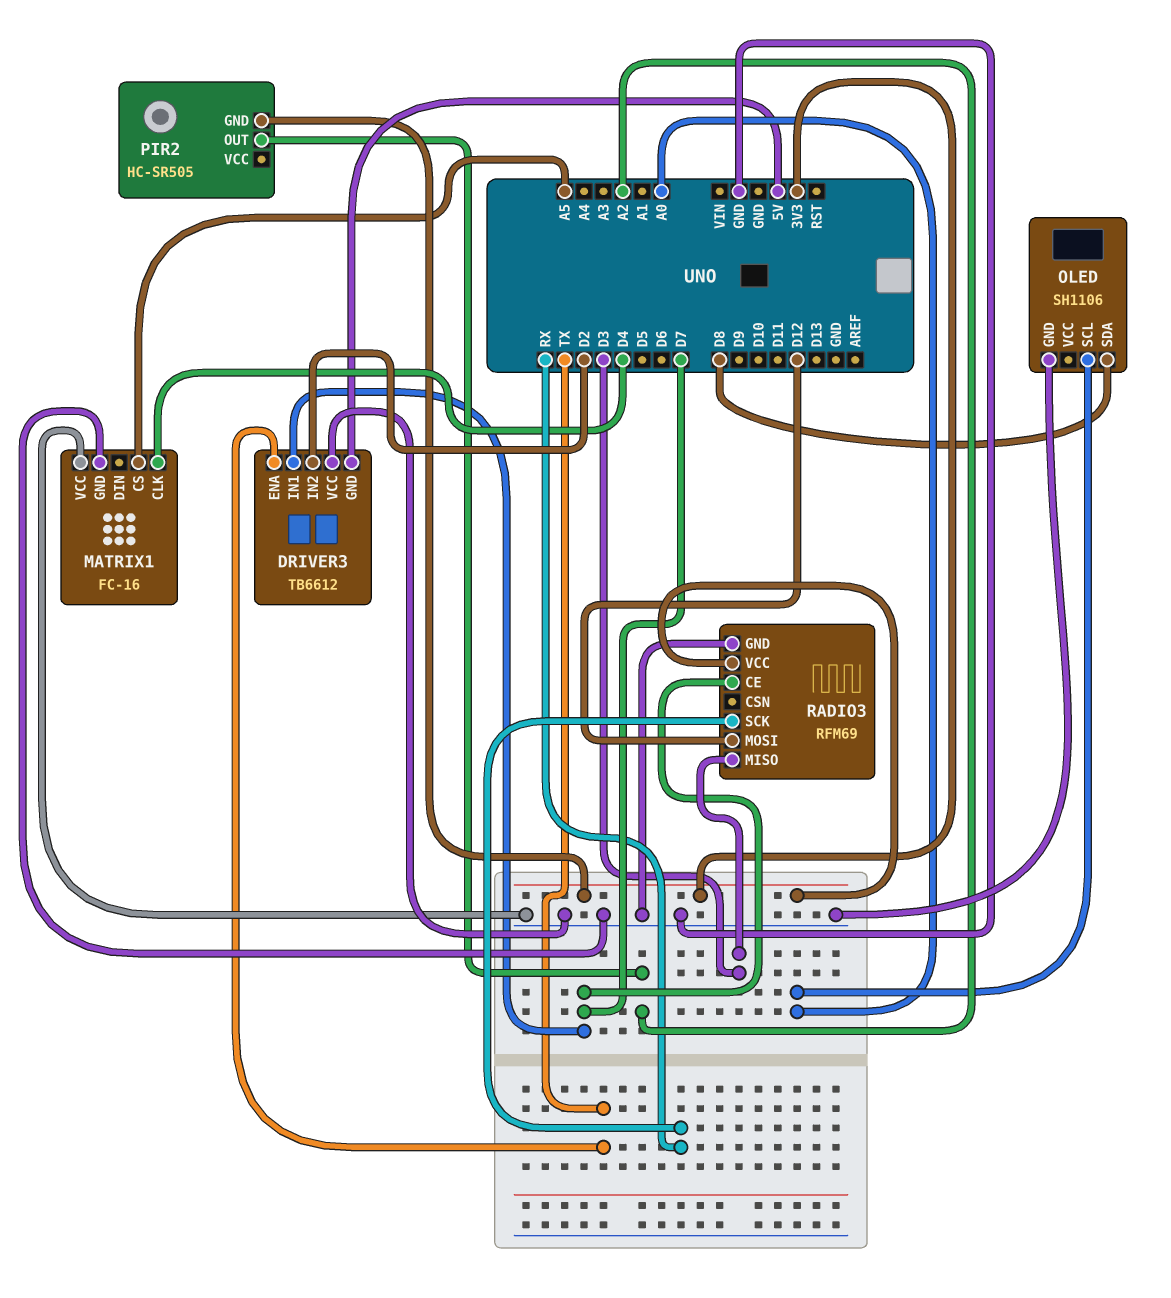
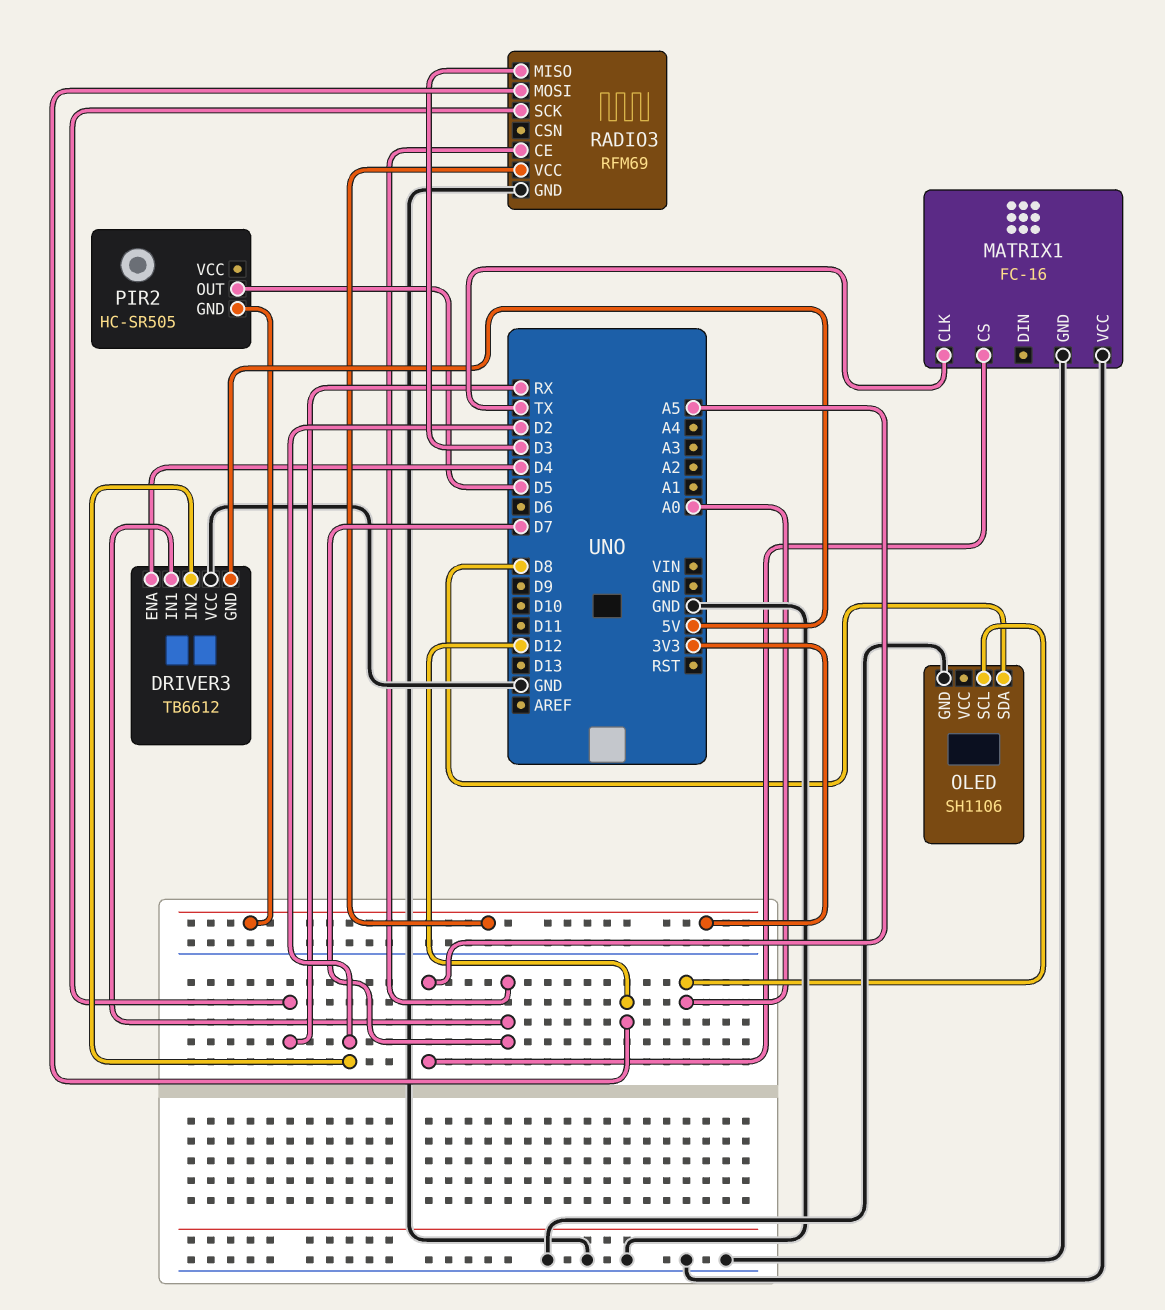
DRIVER3 pin ENA: TX -> D4
MATRIX1 pin CLK: D4 -> TX
PIR2 pin OUT: A2 -> D5

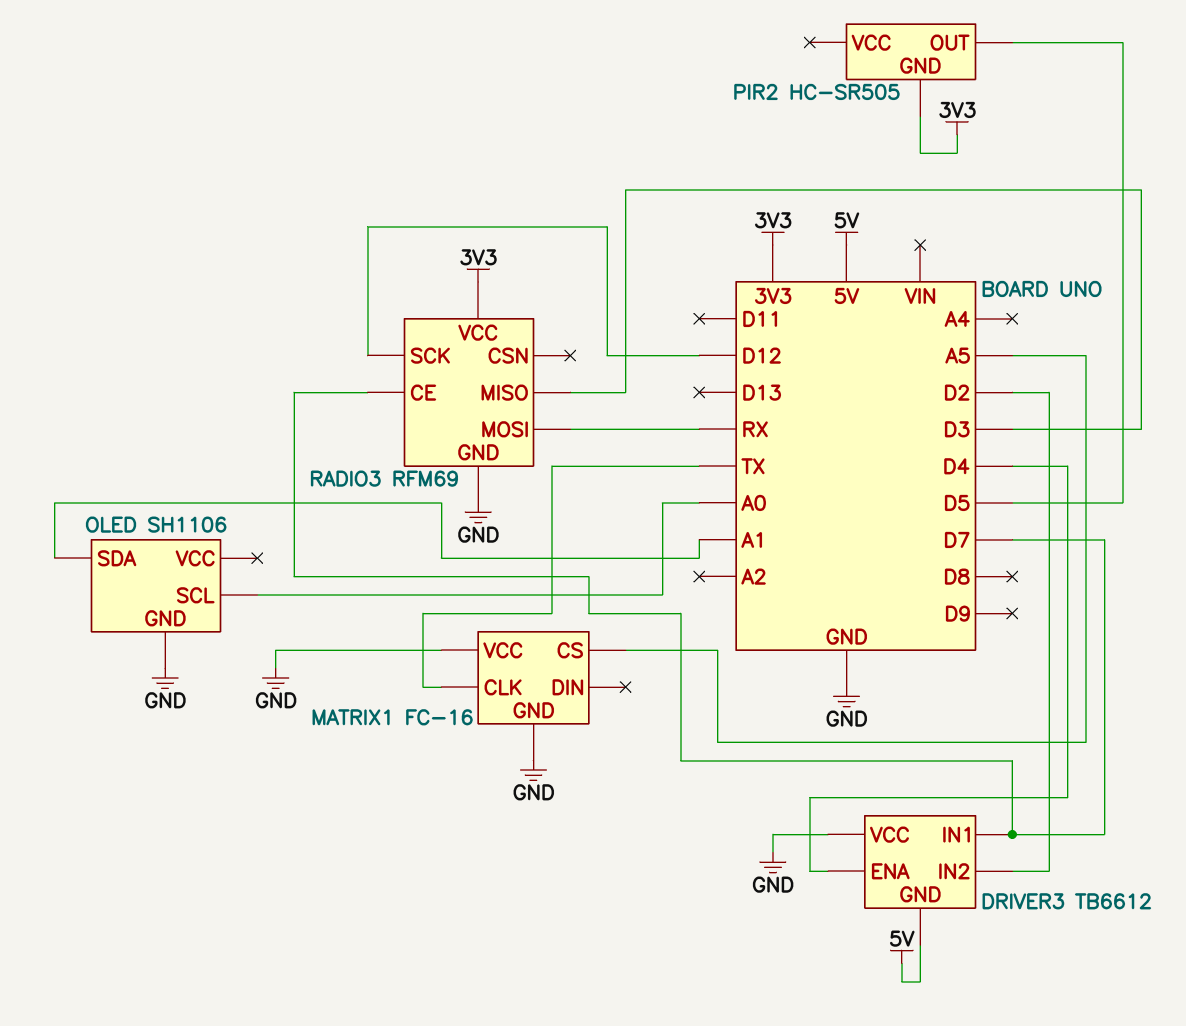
OLED pin SDA: D8 -> A1
RADIO3 pin MOSI: D12 -> RX
RADIO3 pin SCK: RX -> D12

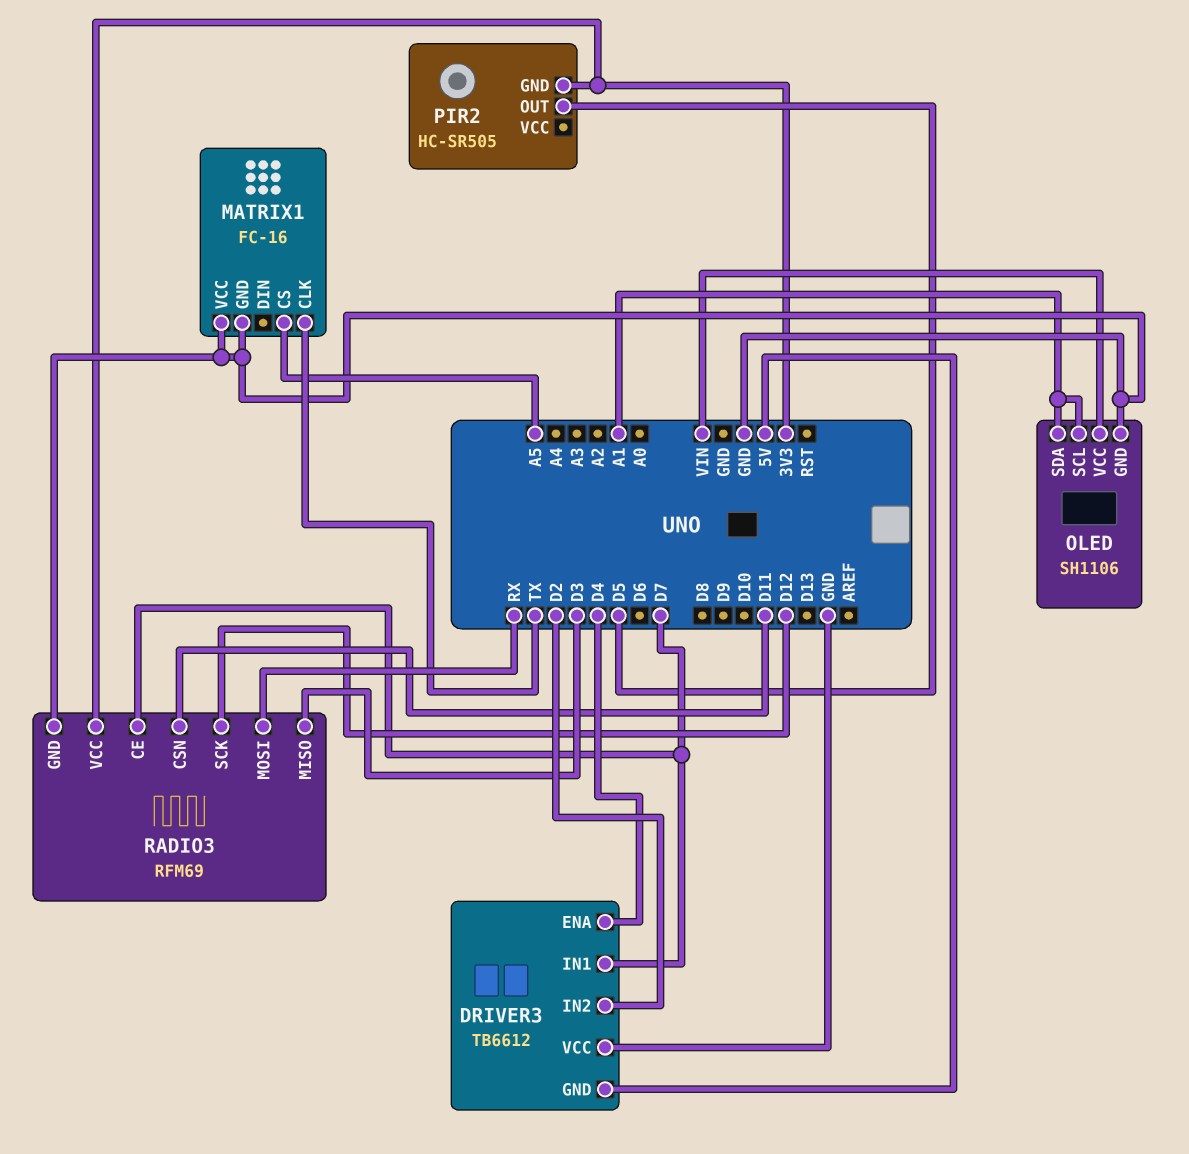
OLED pin SCL: A0 -> A1
OLED pin VCC: none -> VIN
RADIO3 pin CSN: none -> D11

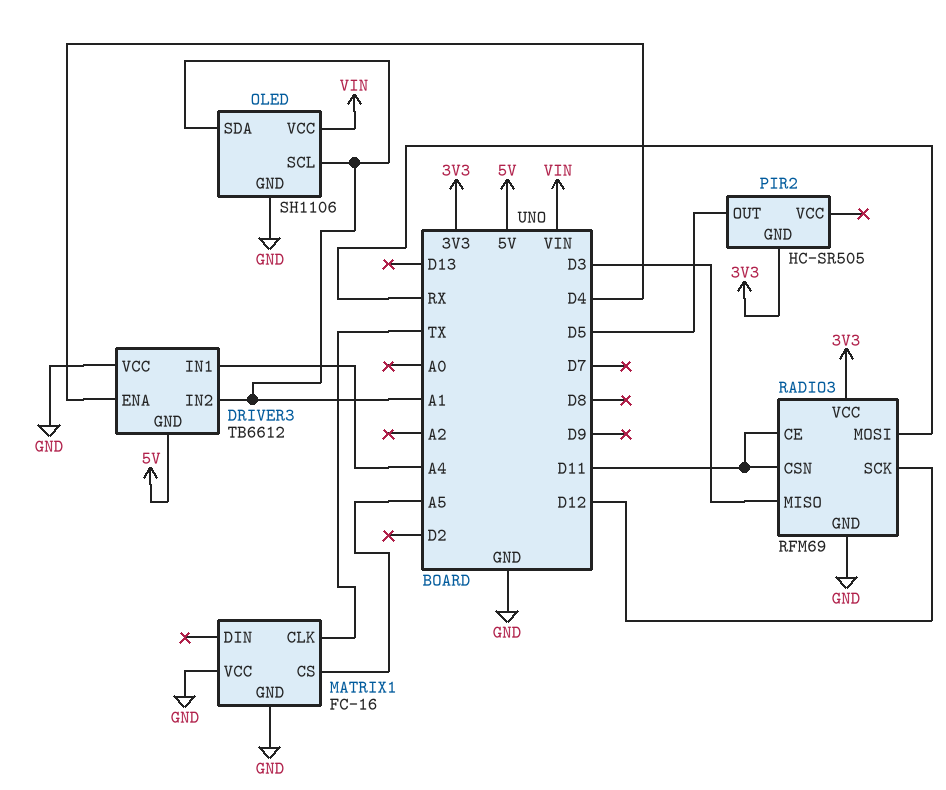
DRIVER3 pin IN1: D7 -> A4
DRIVER3 pin IN2: D2 -> A1
RADIO3 pin CE: D7 -> D11

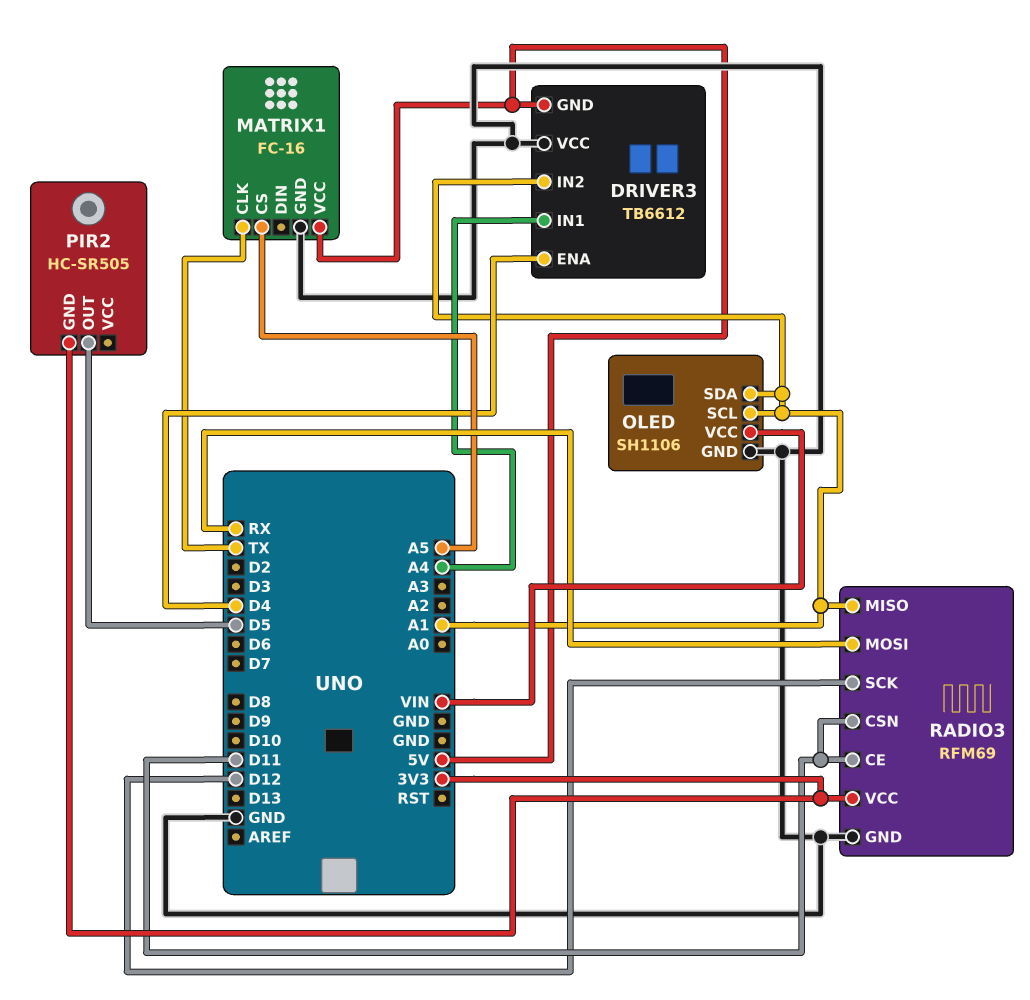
MATRIX1 pin VCC: GND -> 5V
RADIO3 pin MISO: D3 -> A1

